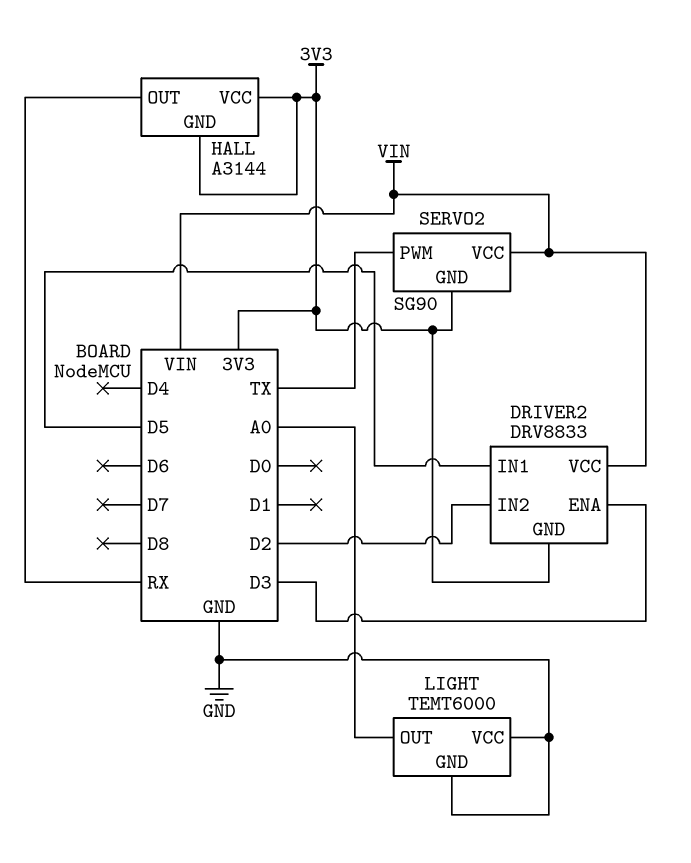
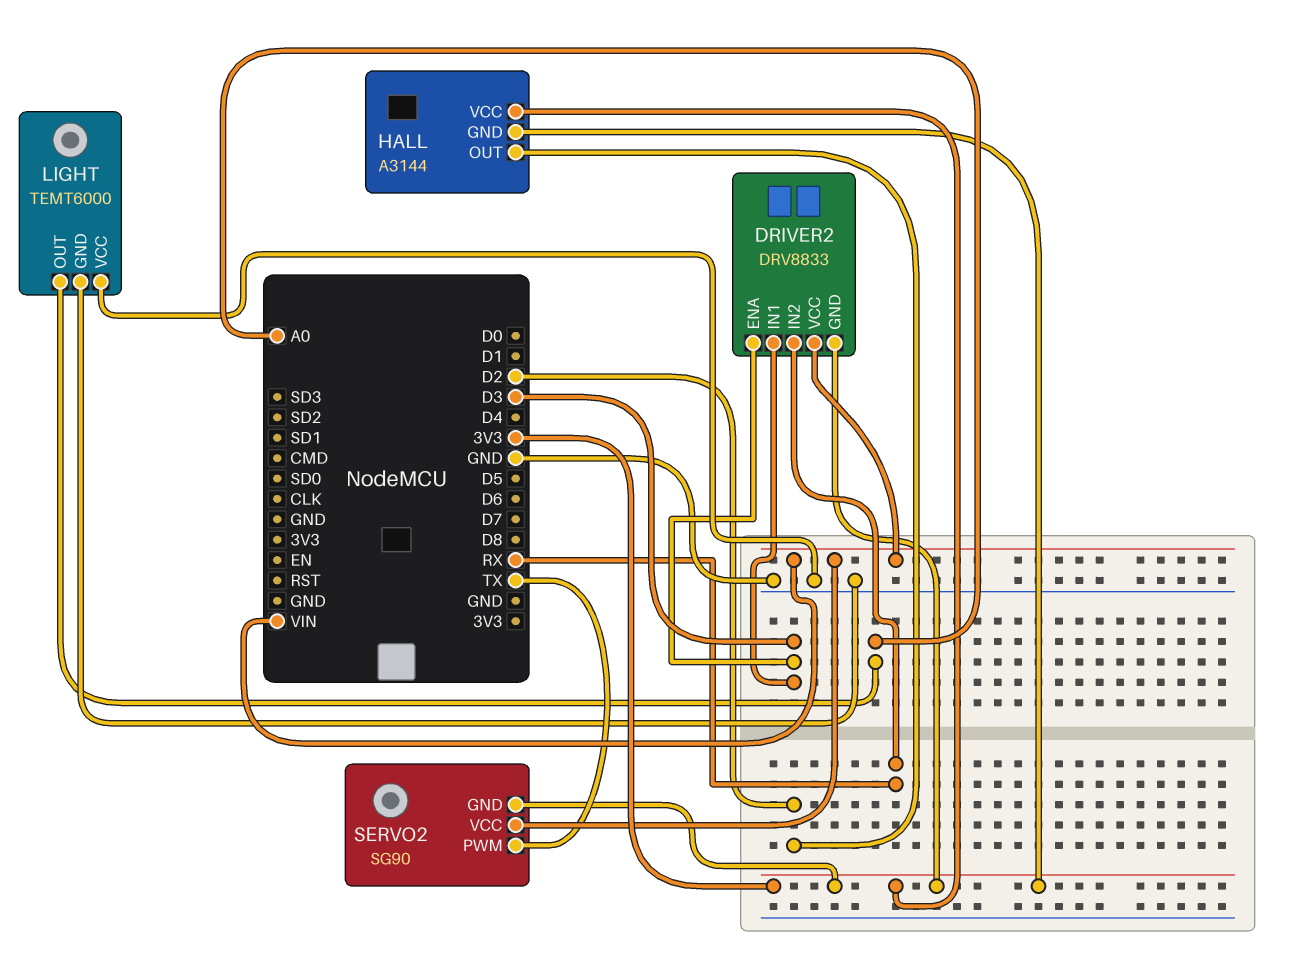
DRIVER2 pin IN1: D5 -> D3
DRIVER2 pin IN2: D2 -> RX
HALL pin OUT: RX -> D2

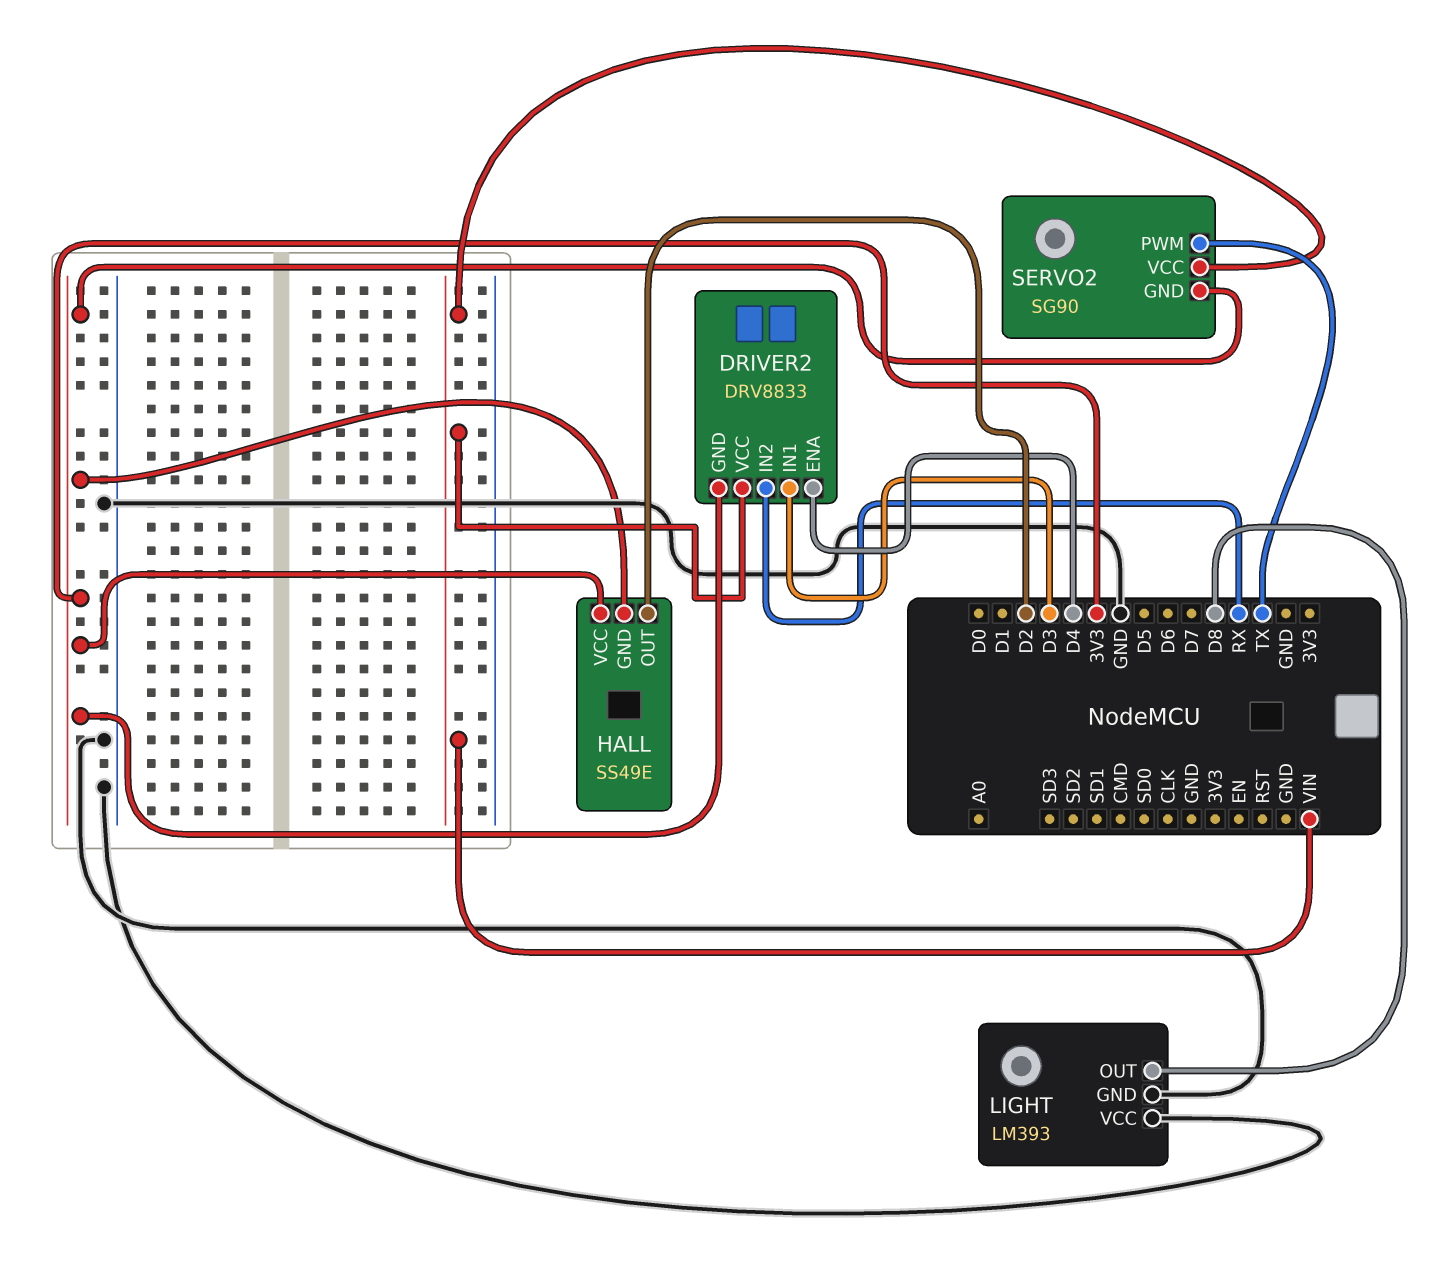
DRIVER2 pin ENA: D3 -> D4
HALL: A3144 -> SS49E
LIGHT: TEMT6000 -> LM393
LIGHT pin OUT: A0 -> D8

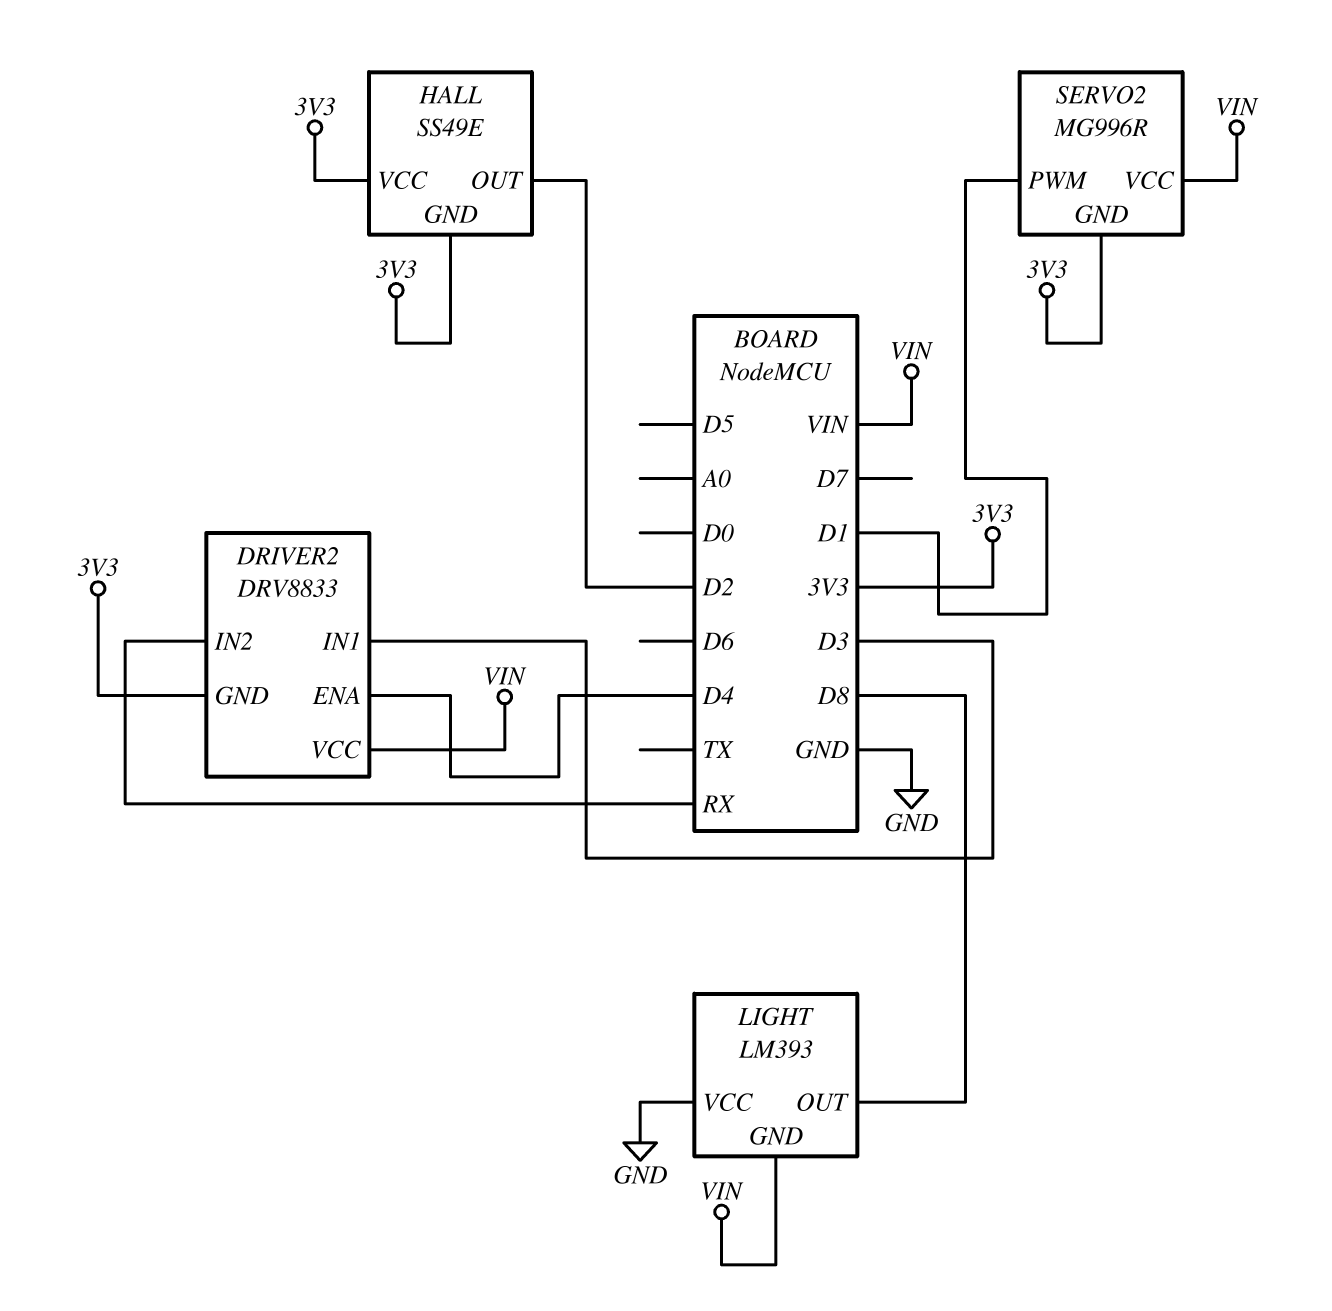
LIGHT pin GND: GND -> VIN
SERVO2: SG90 -> MG996R
SERVO2 pin PWM: TX -> D1

